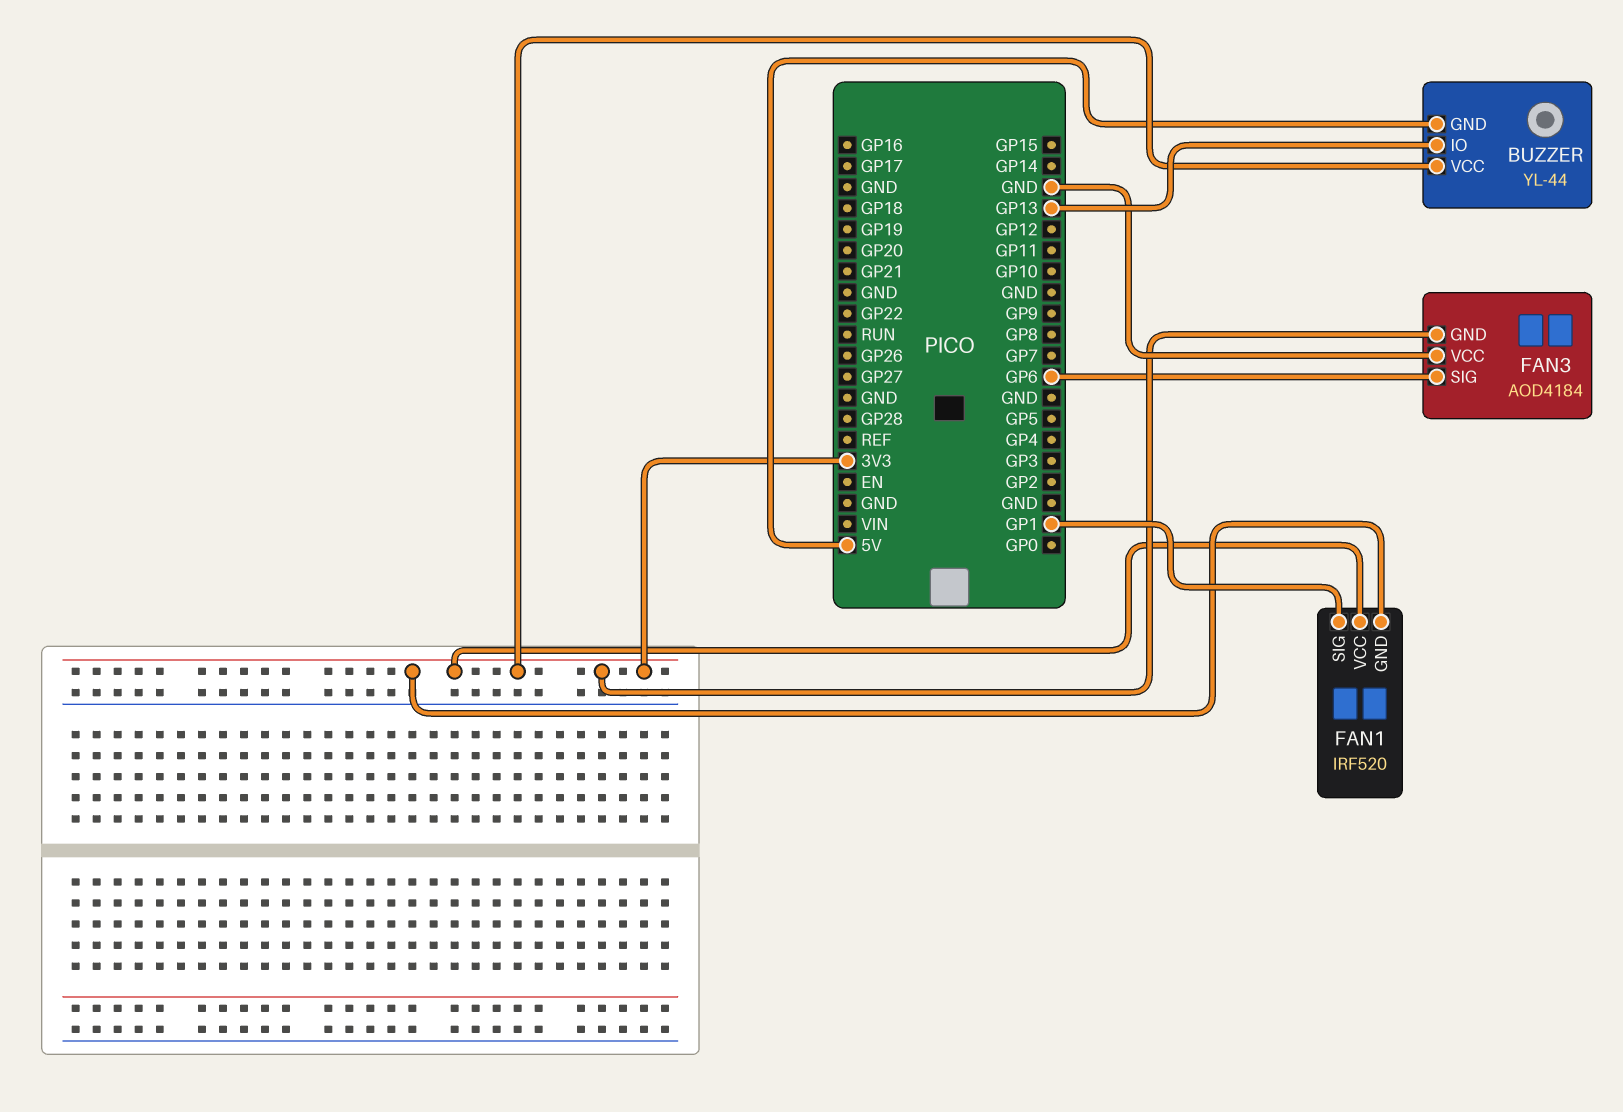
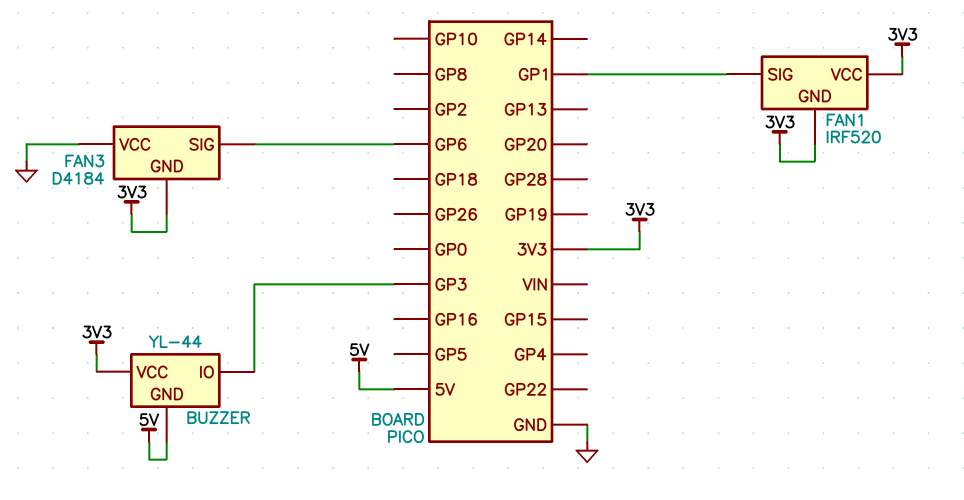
BUZZER pin IO: GP13 -> GP3
FAN3: AOD4184 -> D4184

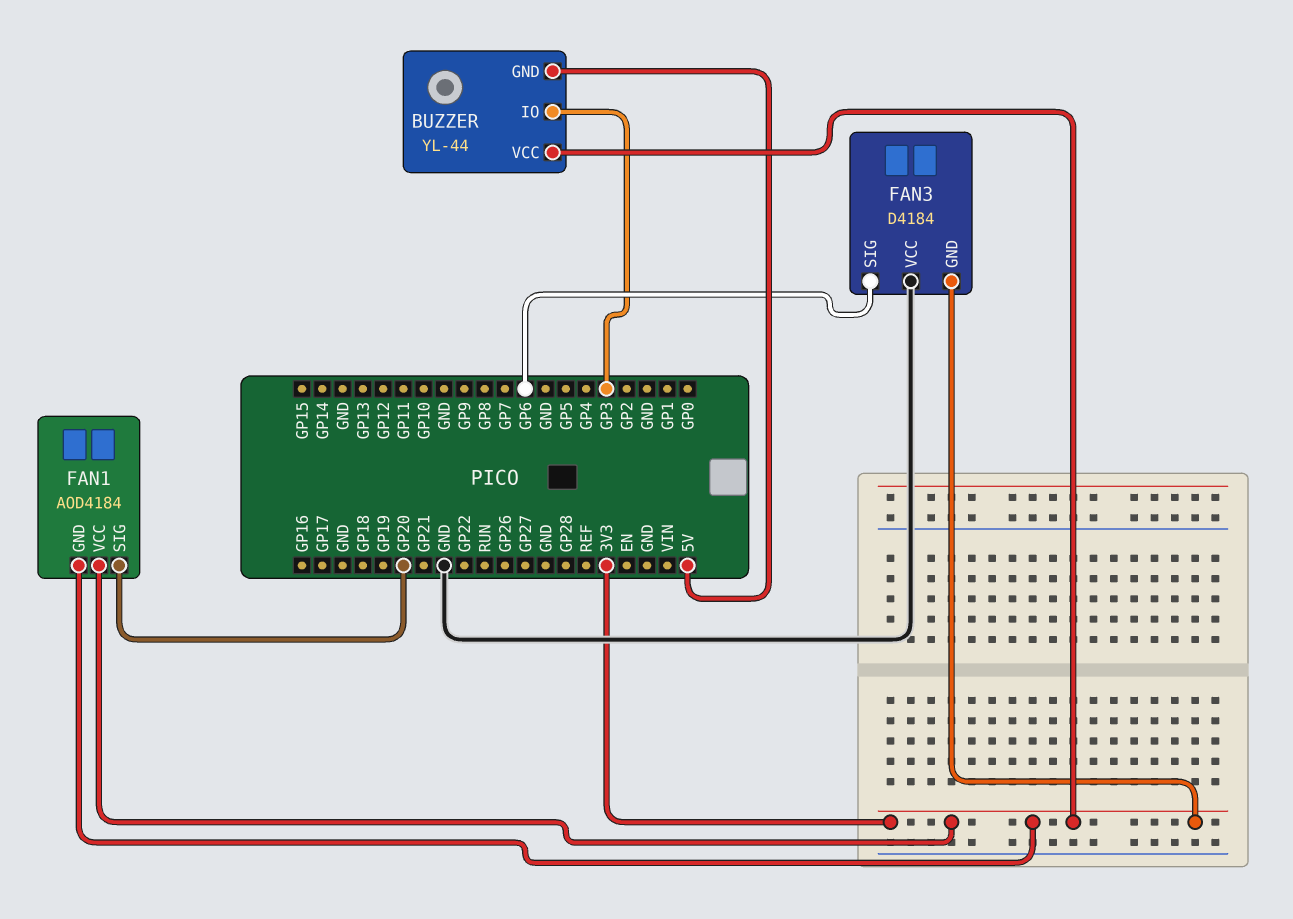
FAN1: IRF520 -> AOD4184
FAN1 pin SIG: GP1 -> GP20

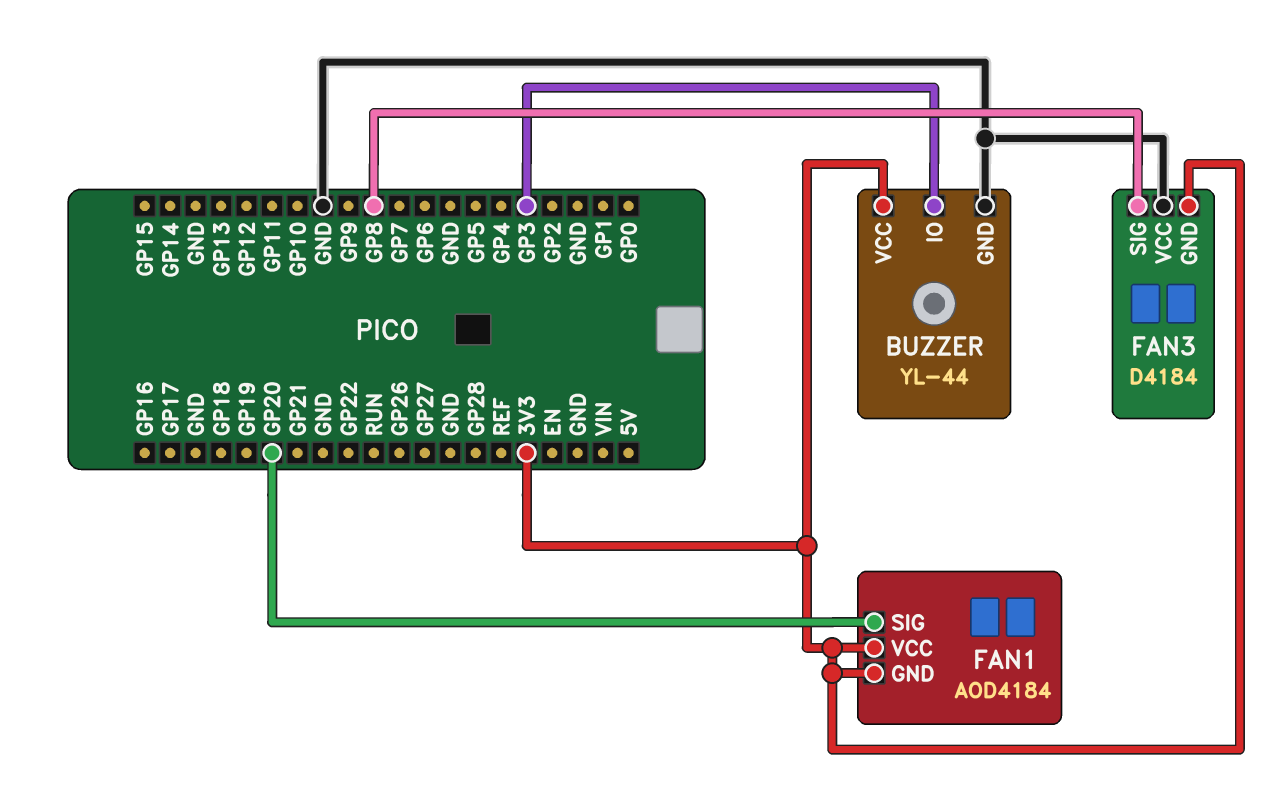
BUZZER pin GND: 5V -> GND
FAN3 pin SIG: GP6 -> GP8

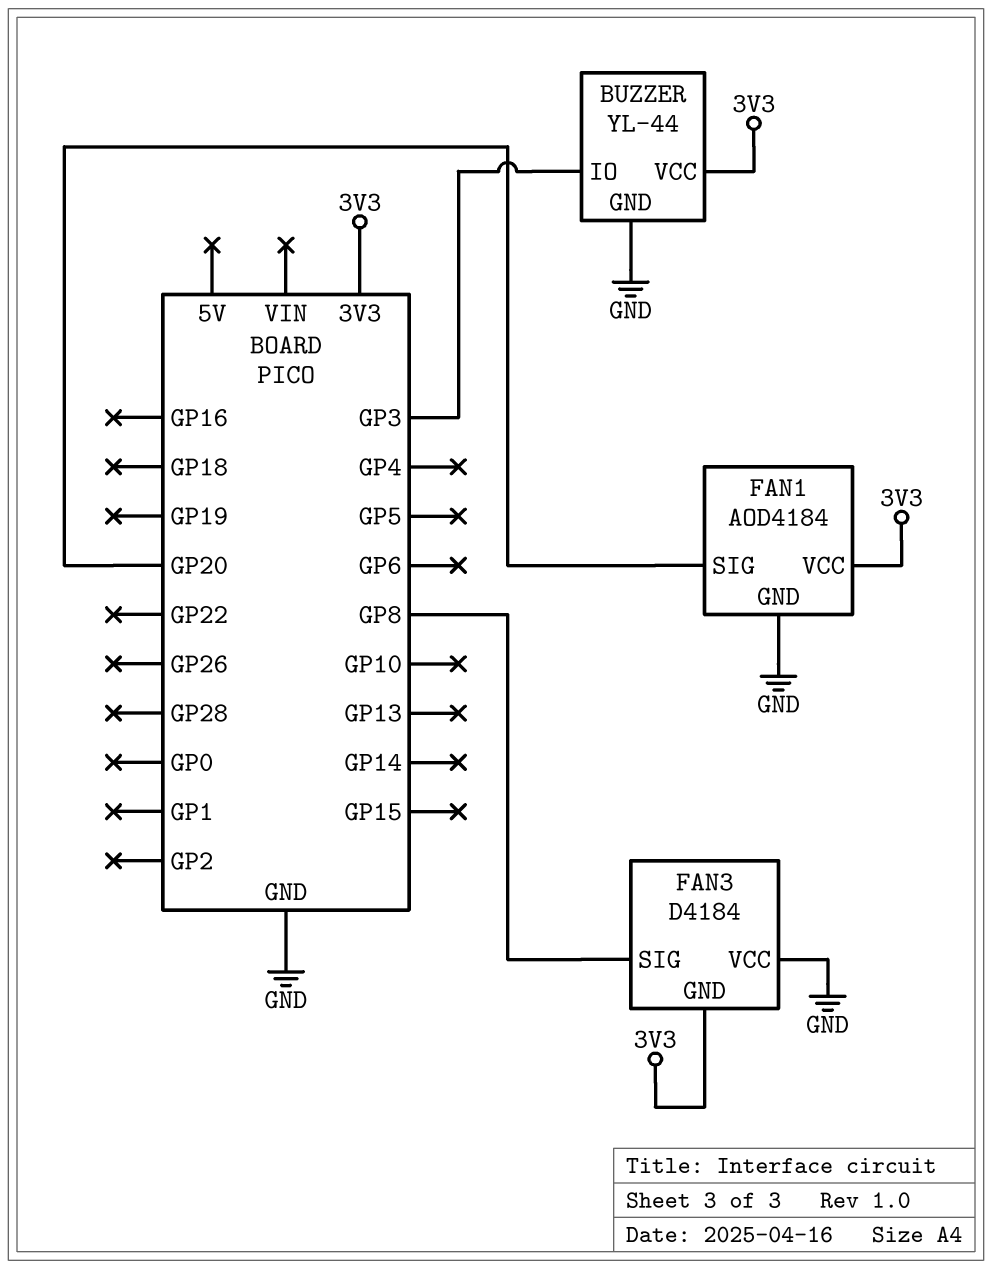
FAN1 pin GND: 3V3 -> GND

